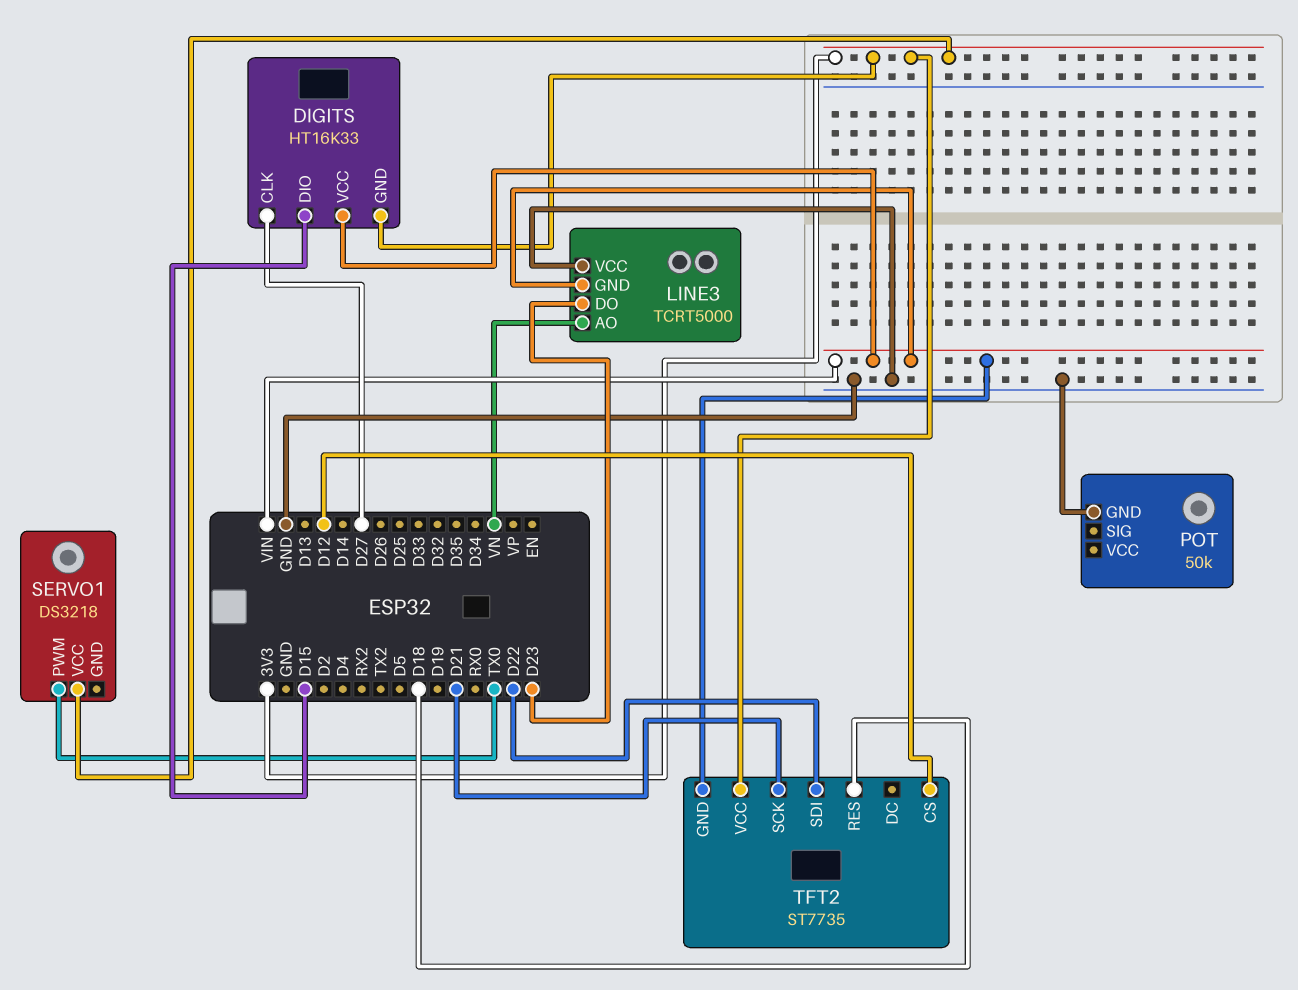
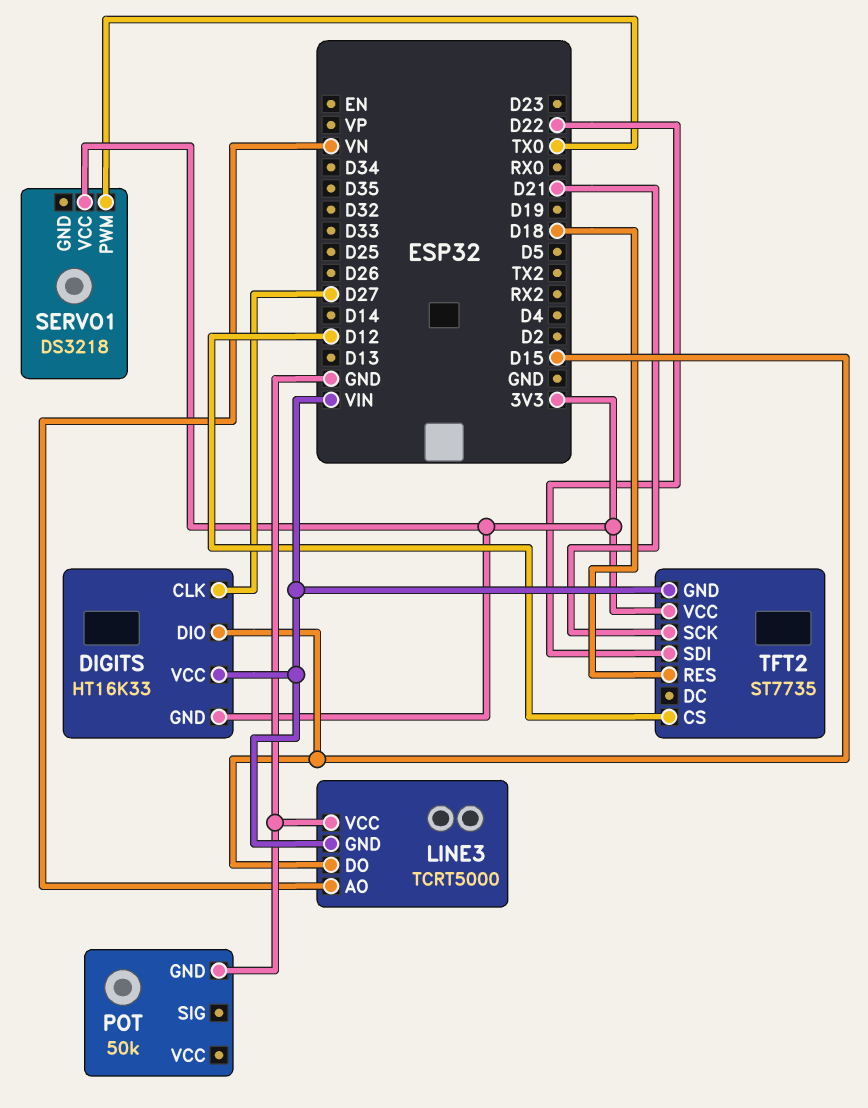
LINE3 pin DO: D23 -> D15

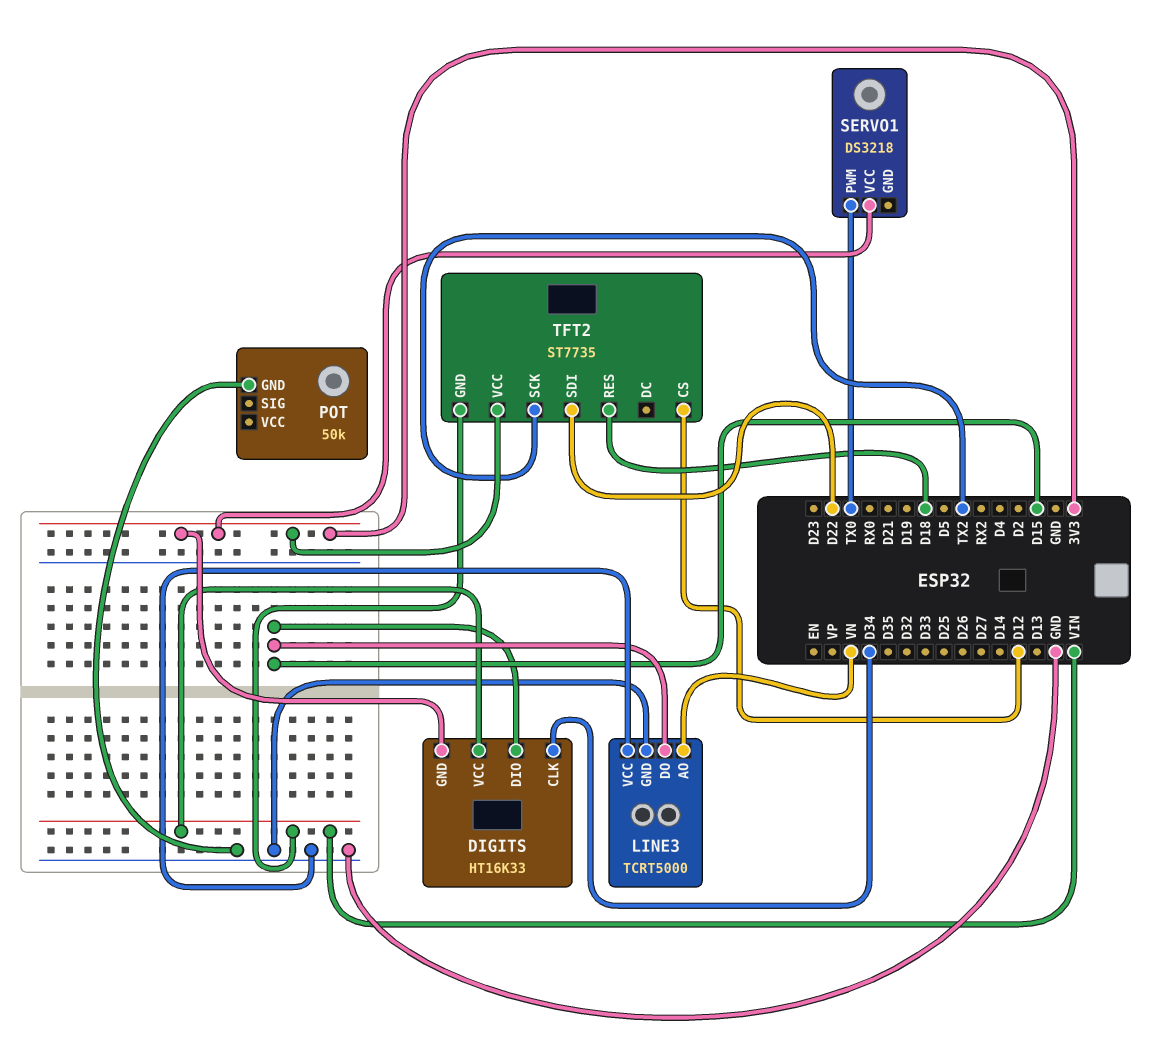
DIGITS pin CLK: D27 -> D34
LINE3 pin GND: VIN -> GND
TFT2 pin SCK: D21 -> TX2

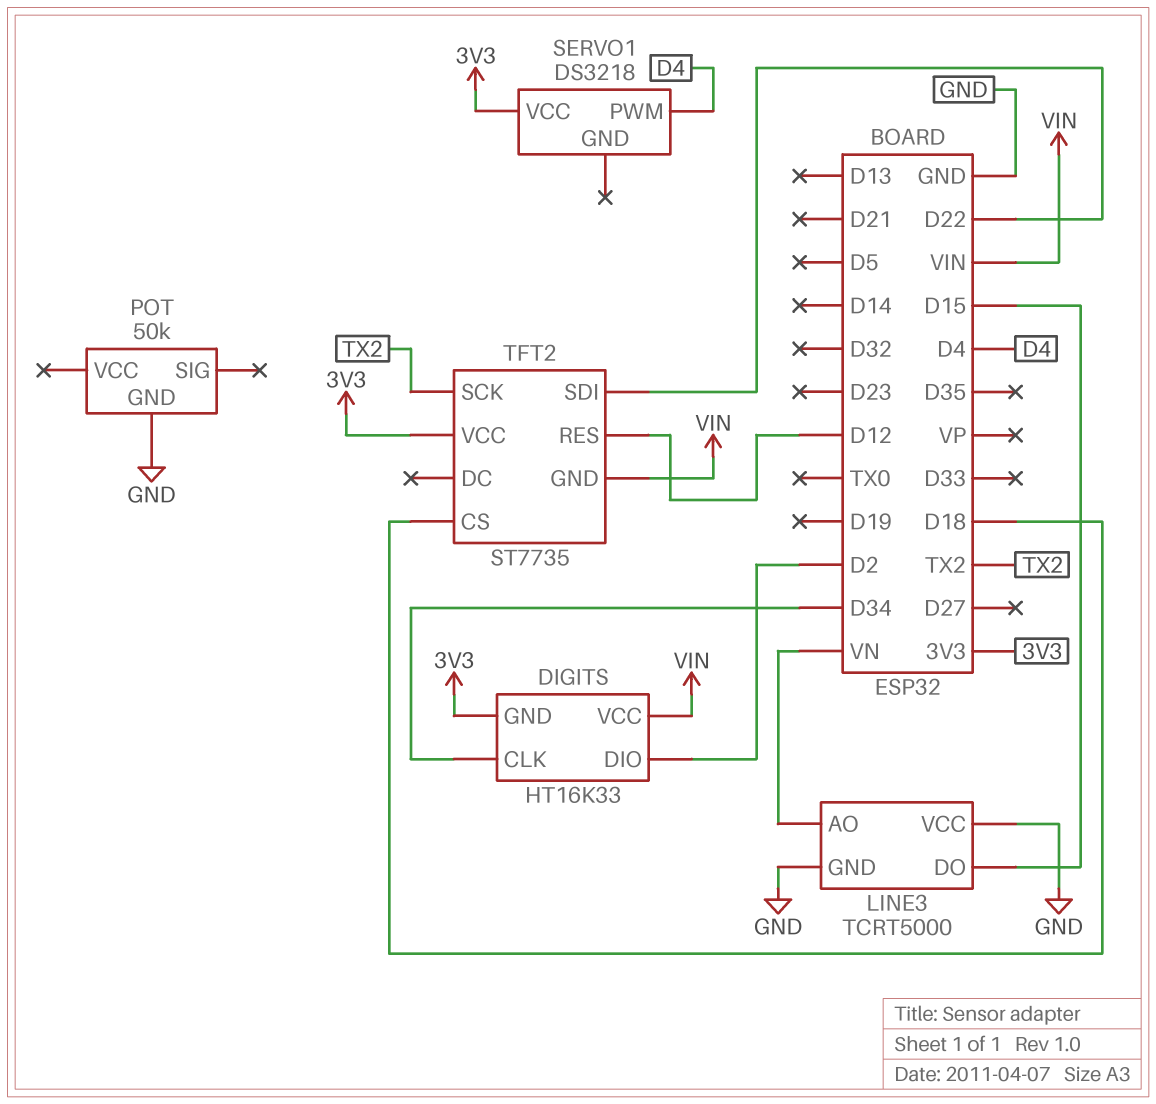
DIGITS pin DIO: D15 -> D2
SERVO1 pin PWM: TX0 -> D4
TFT2 pin CS: D12 -> D18
TFT2 pin RES: D18 -> D12

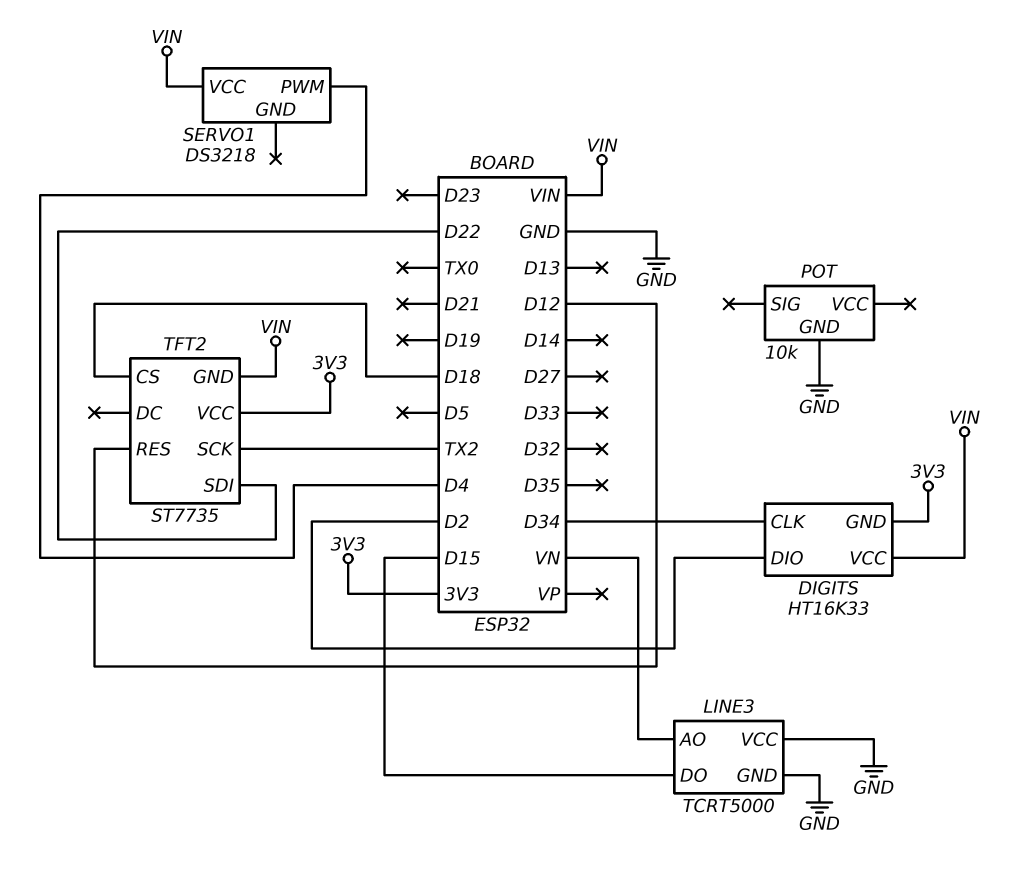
POT: 50k -> 10k
SERVO1 pin VCC: 3V3 -> VIN

